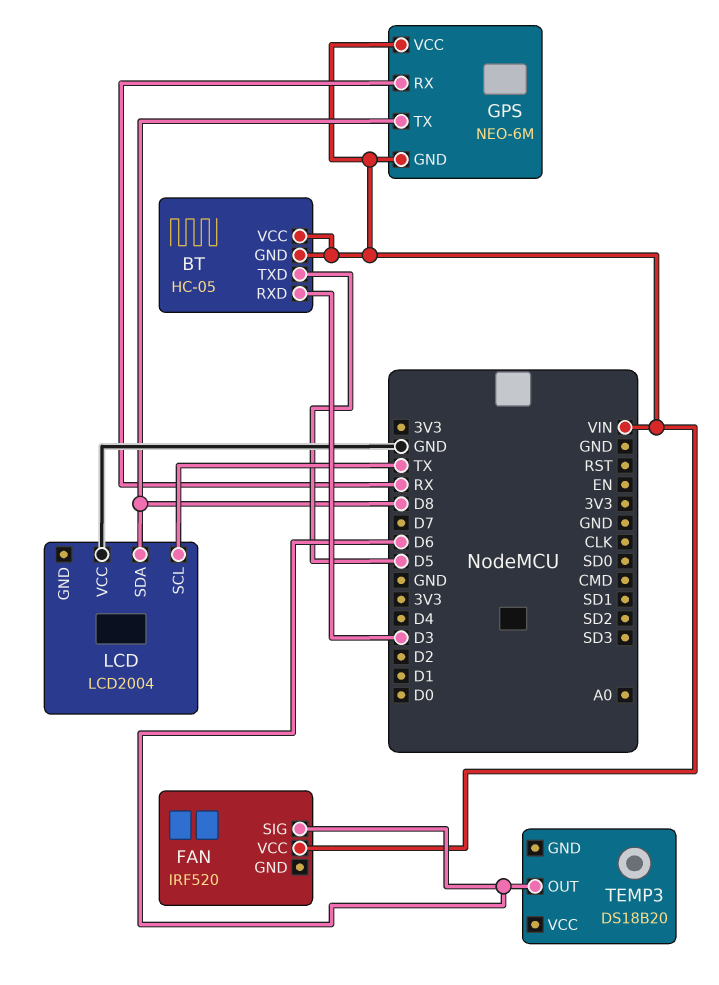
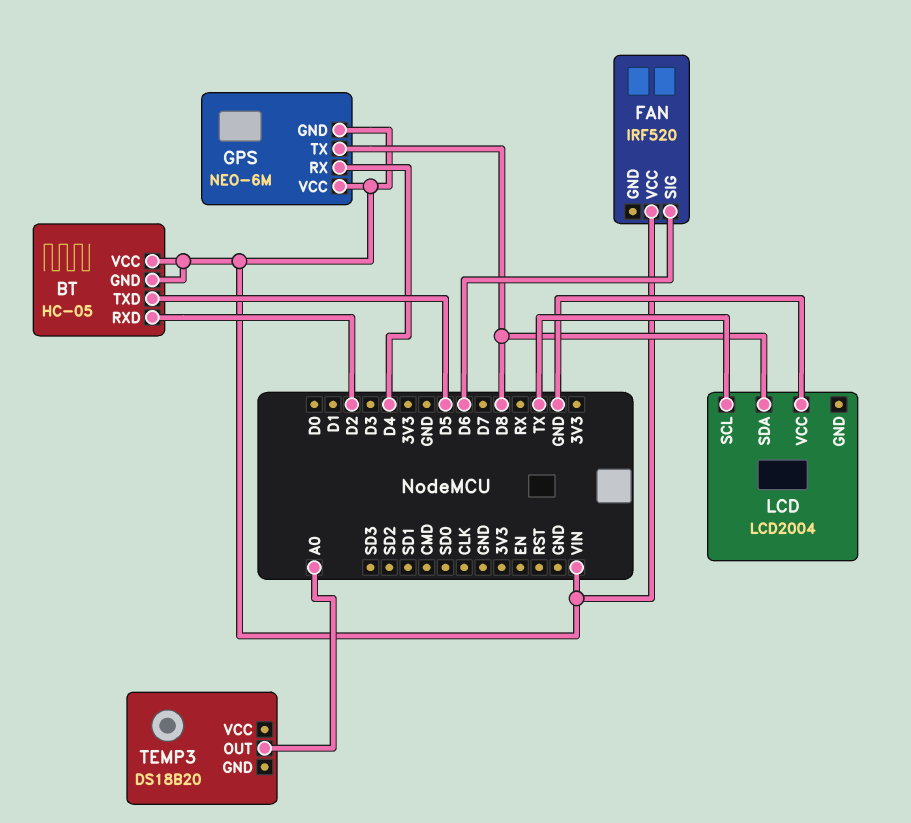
BT pin RXD: D3 -> D2
GPS pin RX: RX -> D4
TEMP3 pin OUT: D6 -> A0

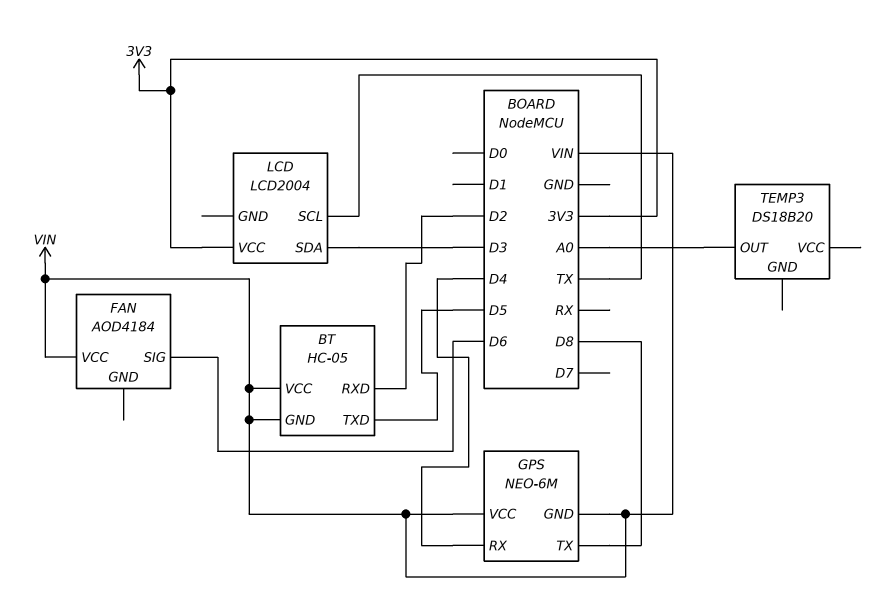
FAN: IRF520 -> AOD4184
LCD pin SDA: D8 -> D3
LCD pin VCC: GND -> 3V3

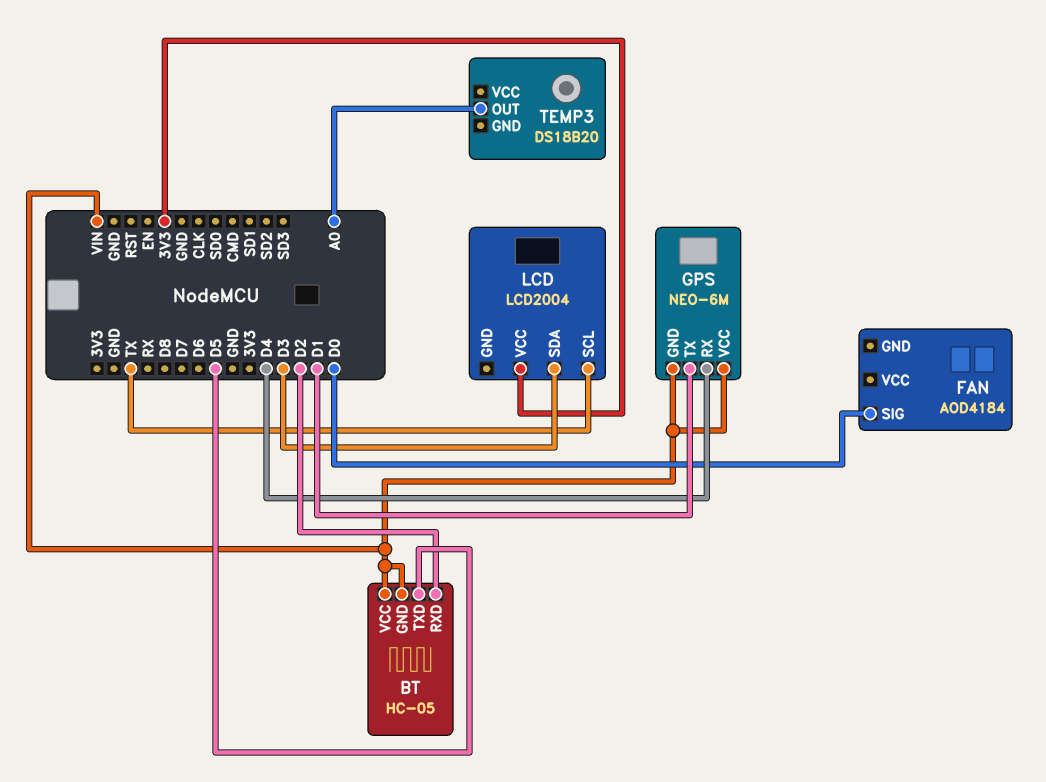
FAN pin SIG: D6 -> D0
FAN pin VCC: VIN -> none
GPS pin TX: D8 -> D1

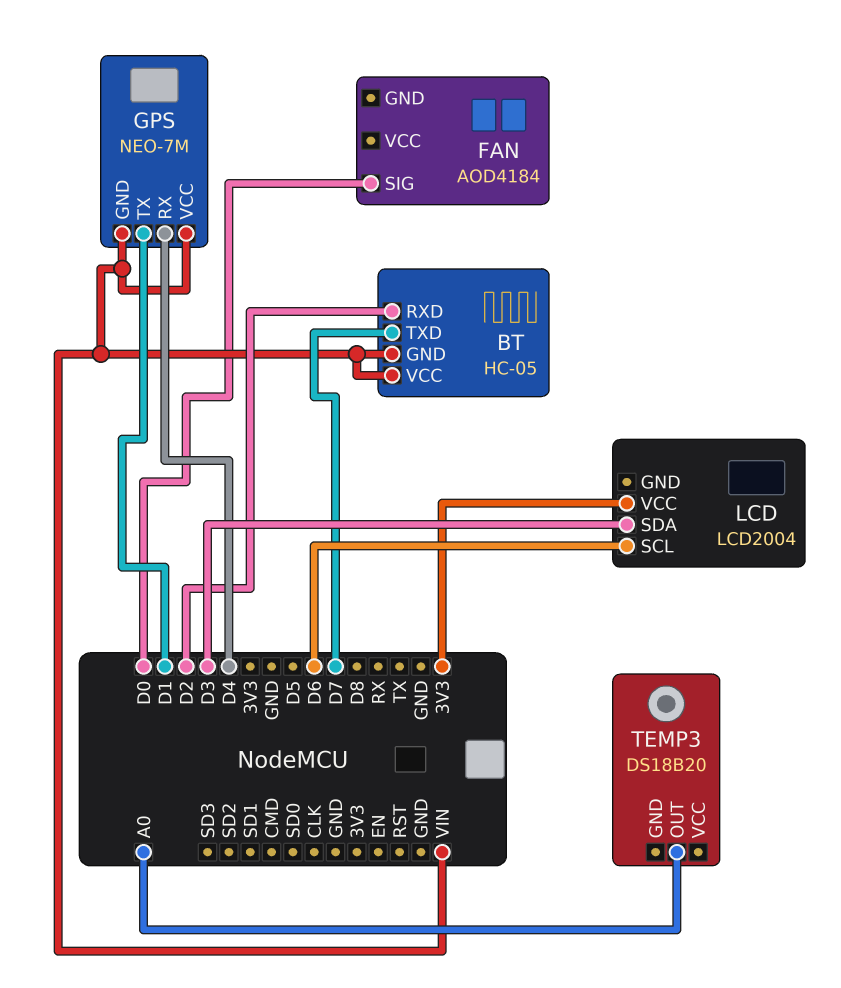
BT pin TXD: D5 -> D7
GPS: NEO-6M -> NEO-7M
LCD pin SCL: TX -> D6

